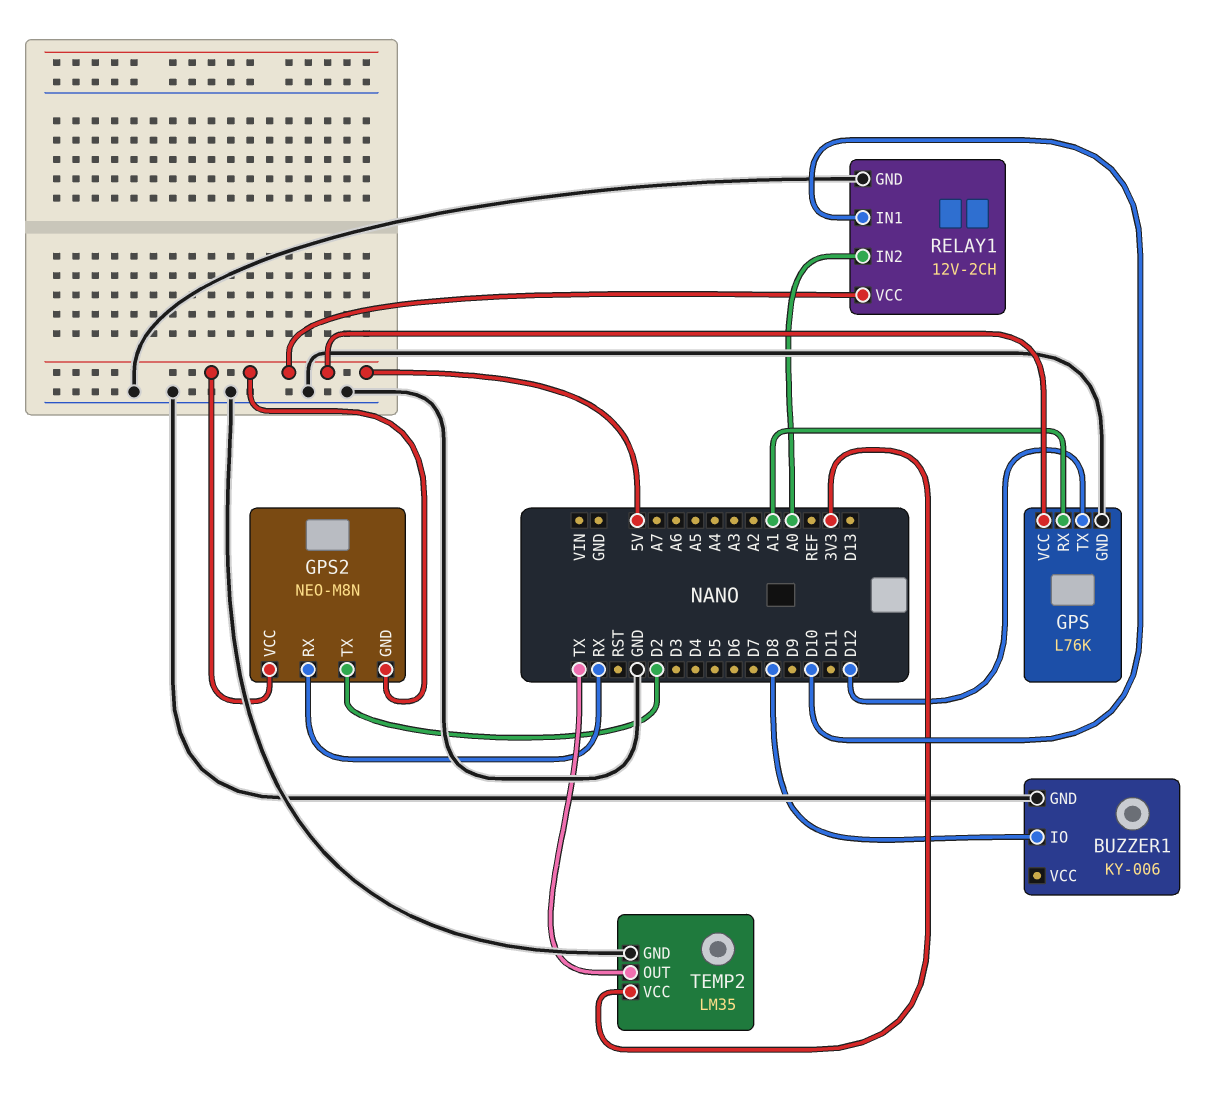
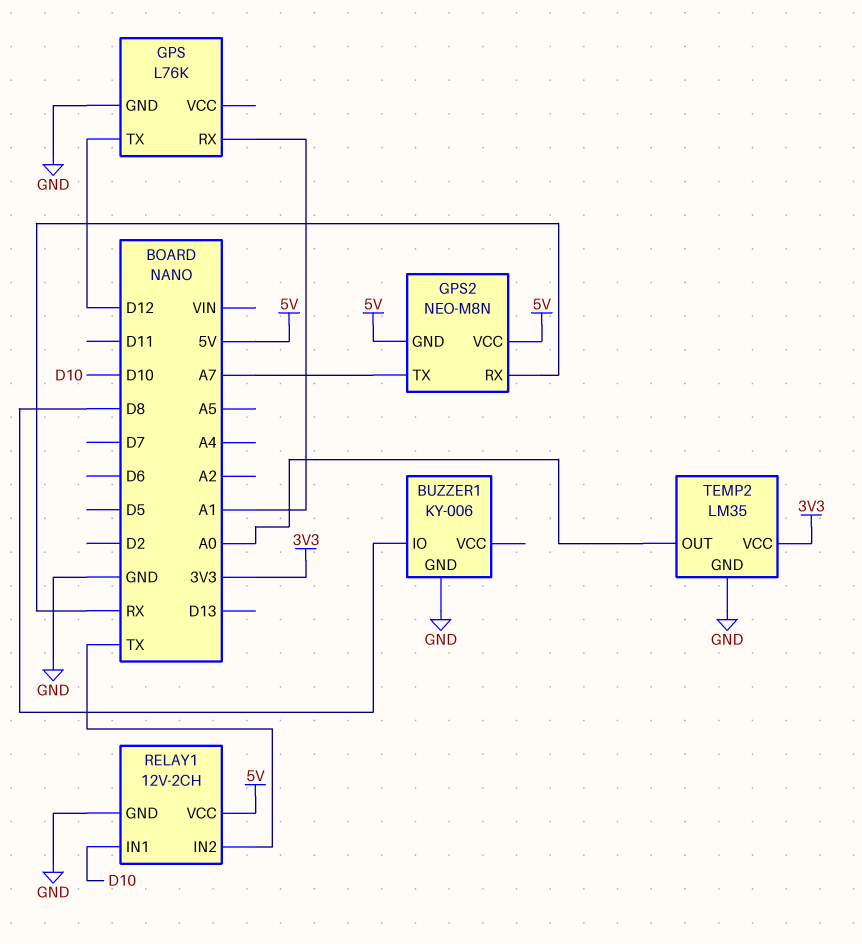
GPS pin VCC: 5V -> none
GPS2 pin TX: D2 -> A7
RELAY1 pin IN2: A0 -> TX
TEMP2 pin OUT: TX -> A0

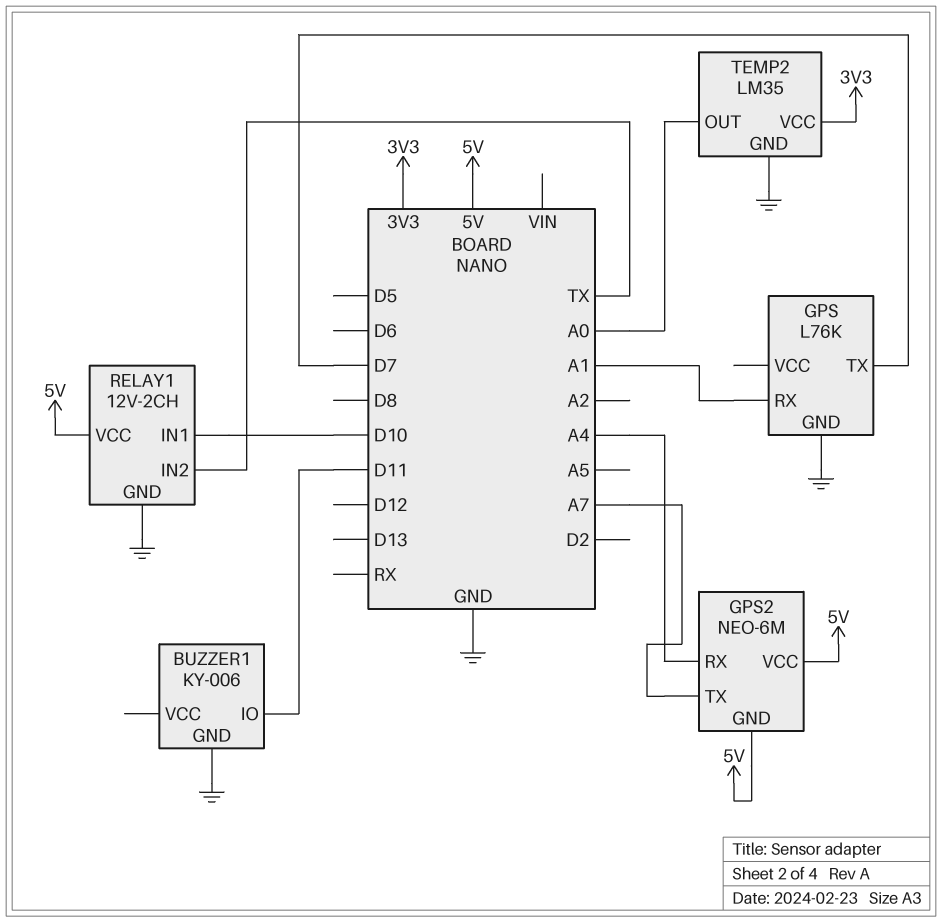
BUZZER1 pin IO: D8 -> D11
GPS pin TX: D12 -> D7
GPS2: NEO-M8N -> NEO-6M
GPS2 pin RX: RX -> A4

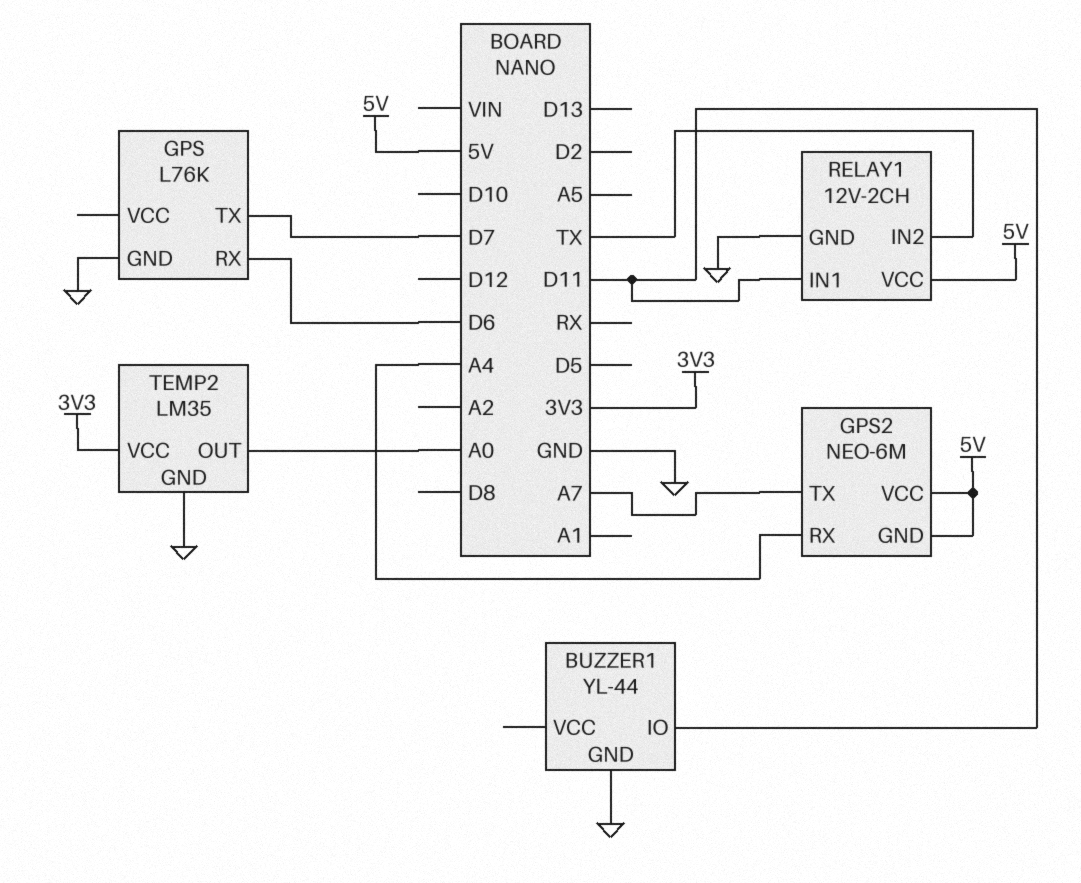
BUZZER1: KY-006 -> YL-44
GPS pin RX: A1 -> D6
RELAY1 pin IN1: D10 -> D11

